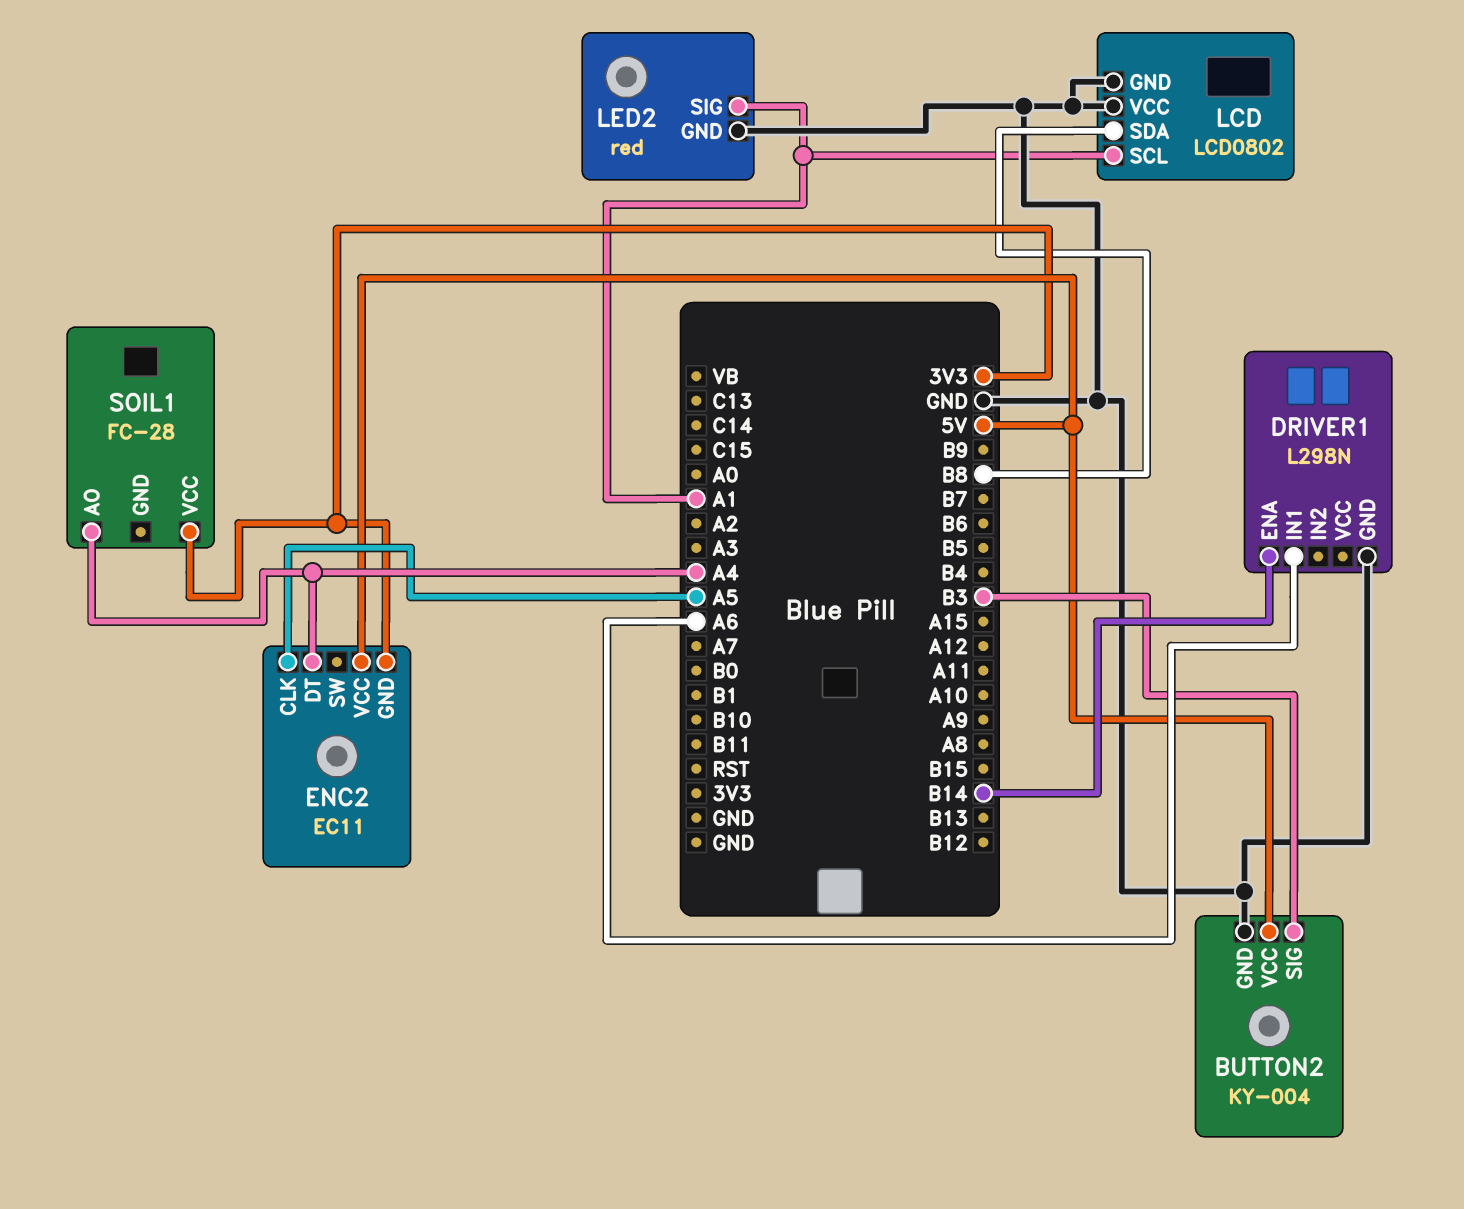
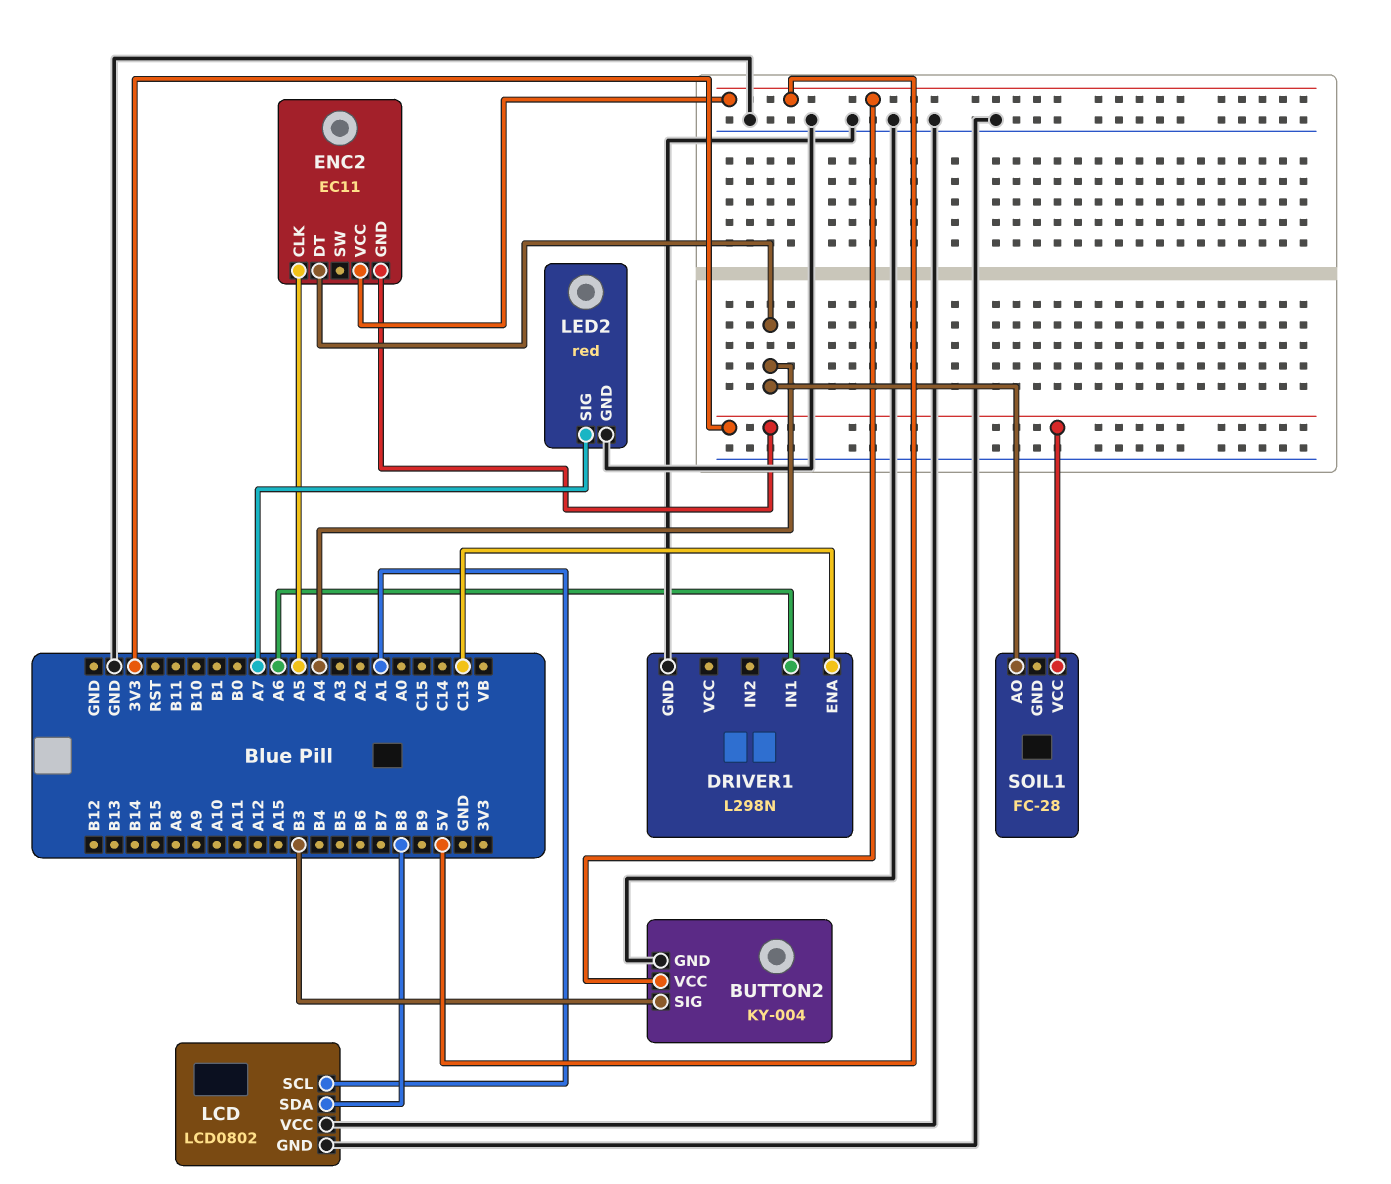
DRIVER1 pin ENA: B14 -> C13
LED2 pin SIG: A1 -> A7

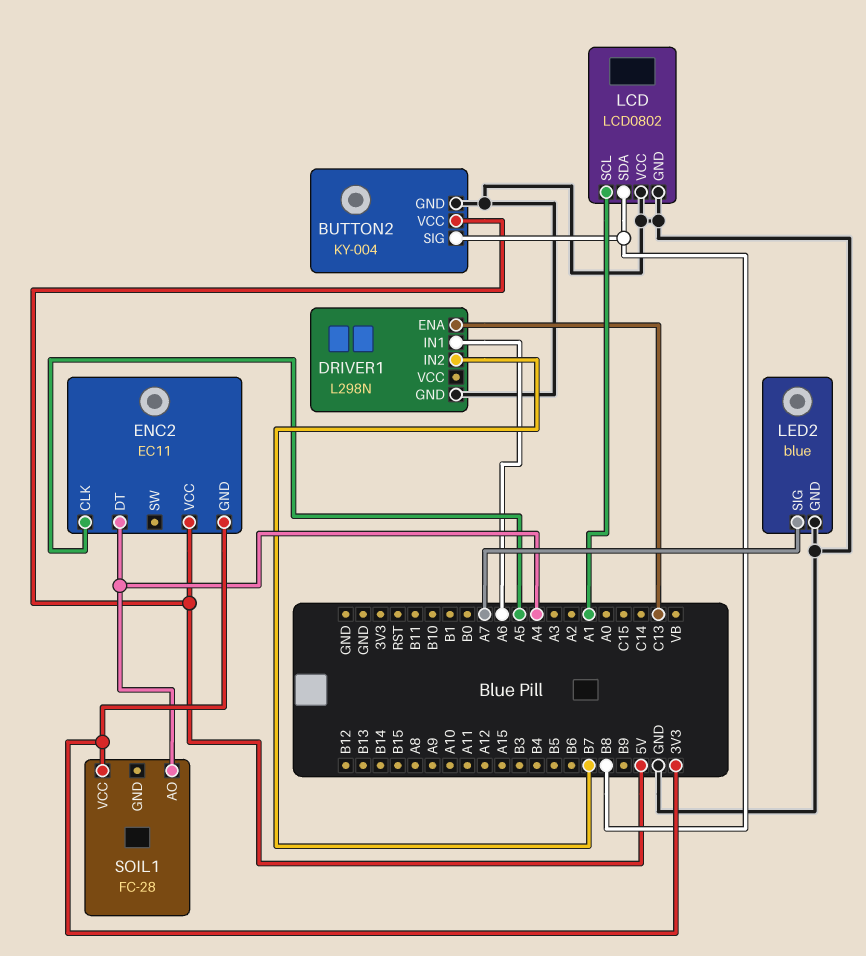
BUTTON2 pin SIG: B3 -> B8
DRIVER1 pin IN2: none -> B7
LED2: red -> blue

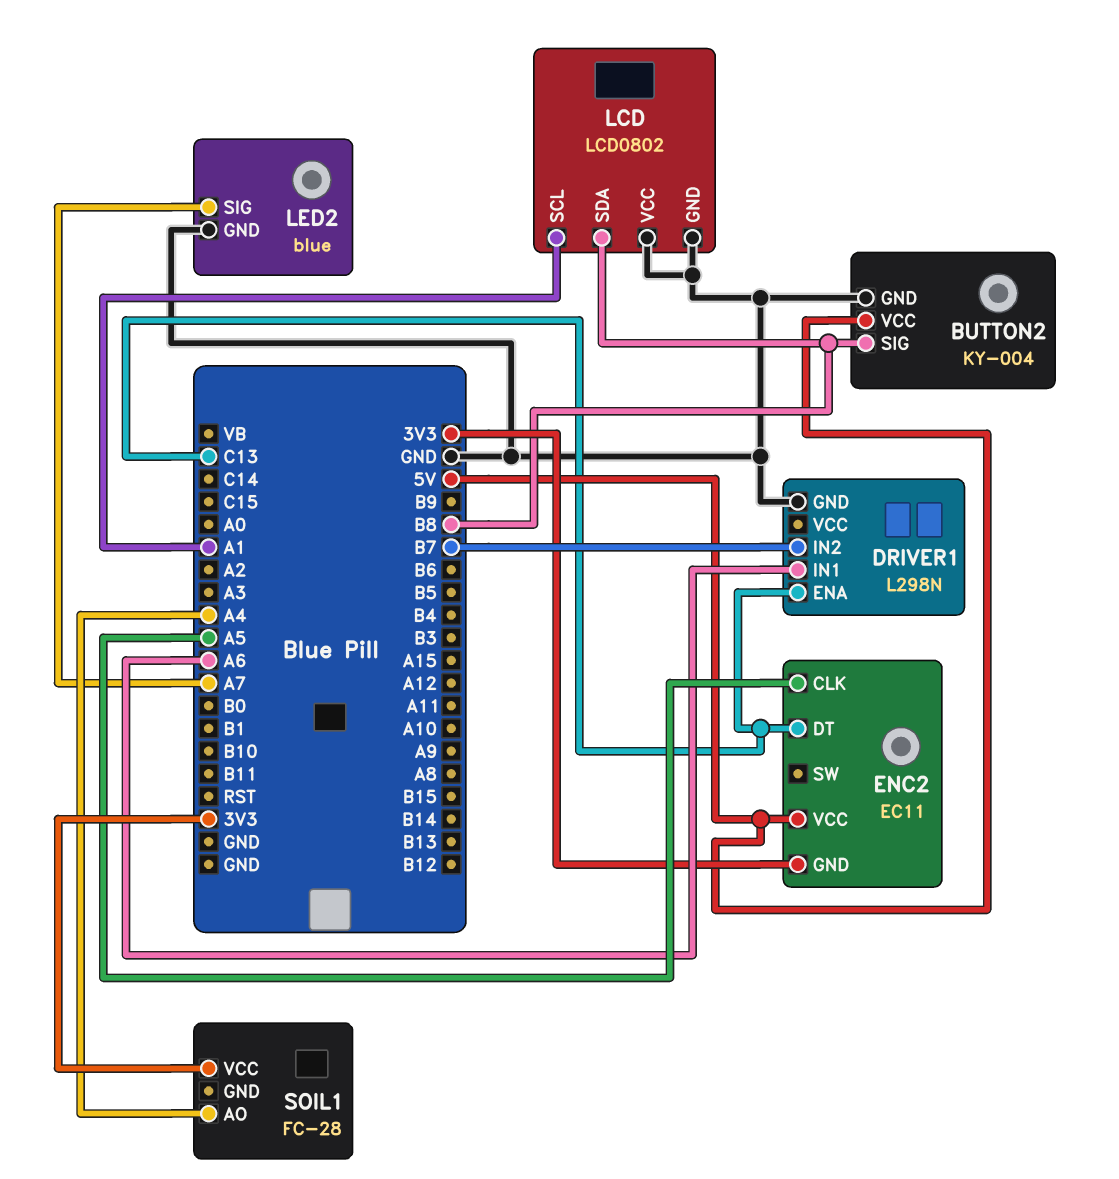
ENC2 pin DT: A4 -> C13

